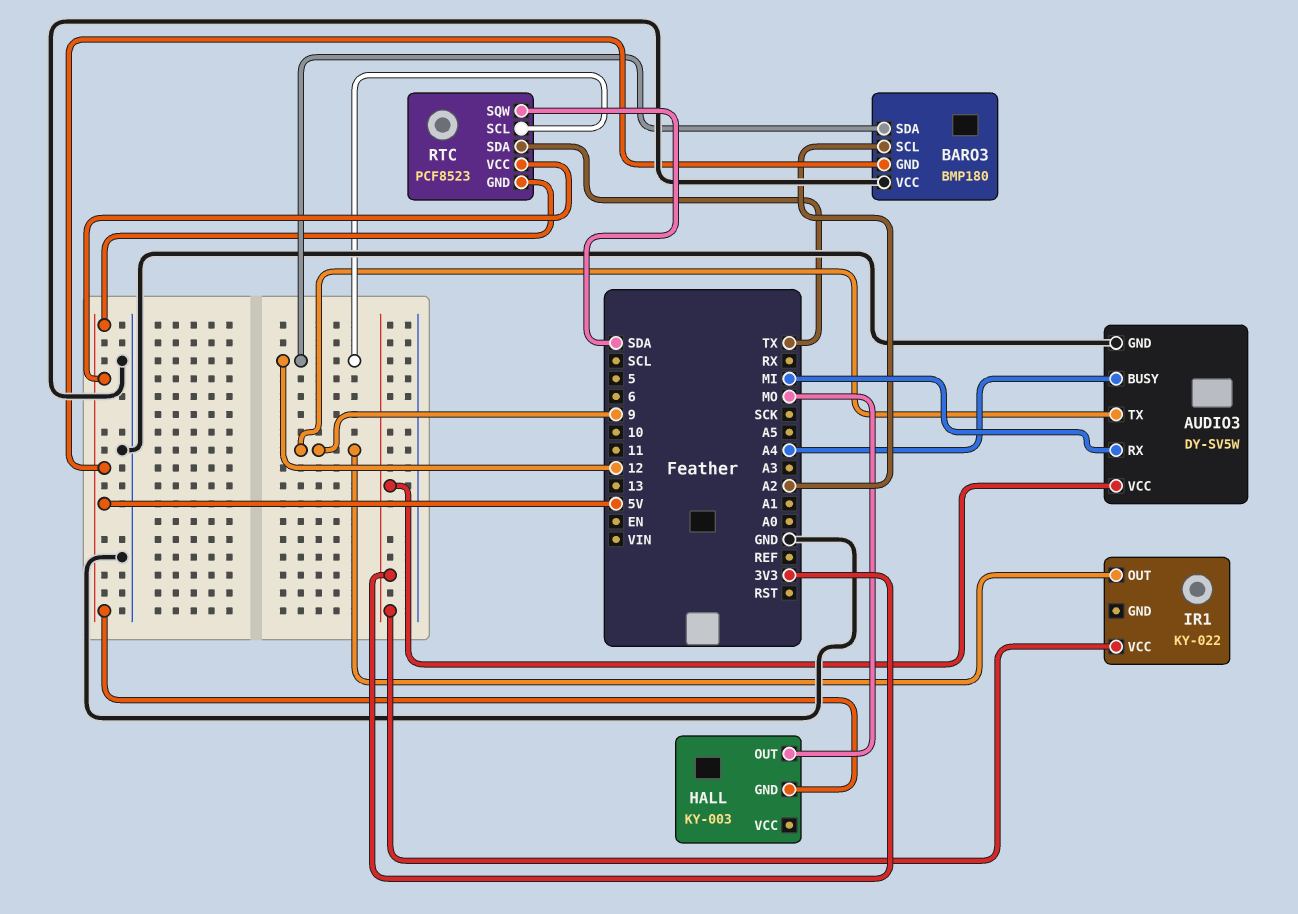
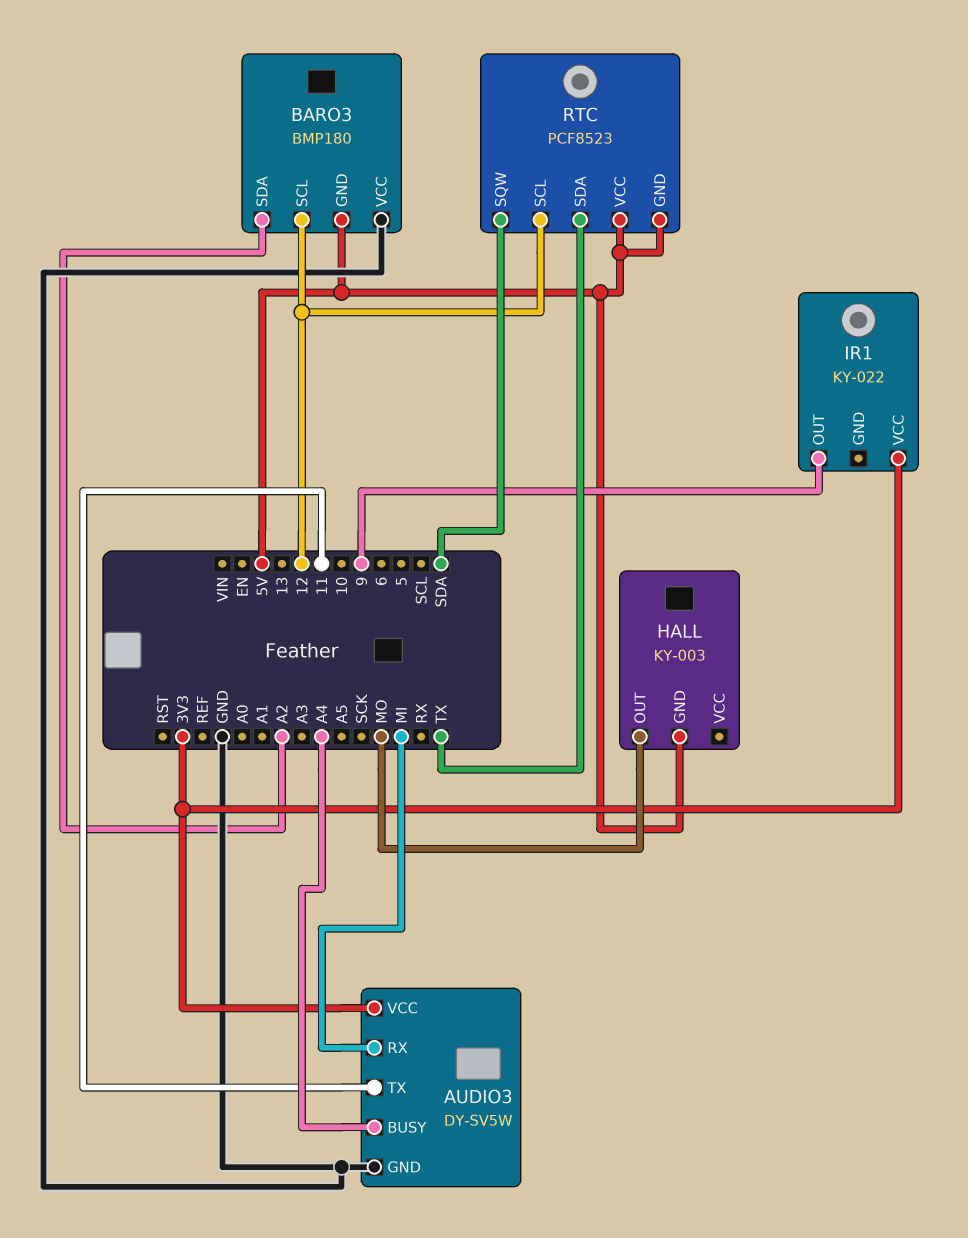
AUDIO3 pin TX: 9 -> 11
BARO3 pin SCL: A2 -> 12
BARO3 pin SDA: 12 -> A2

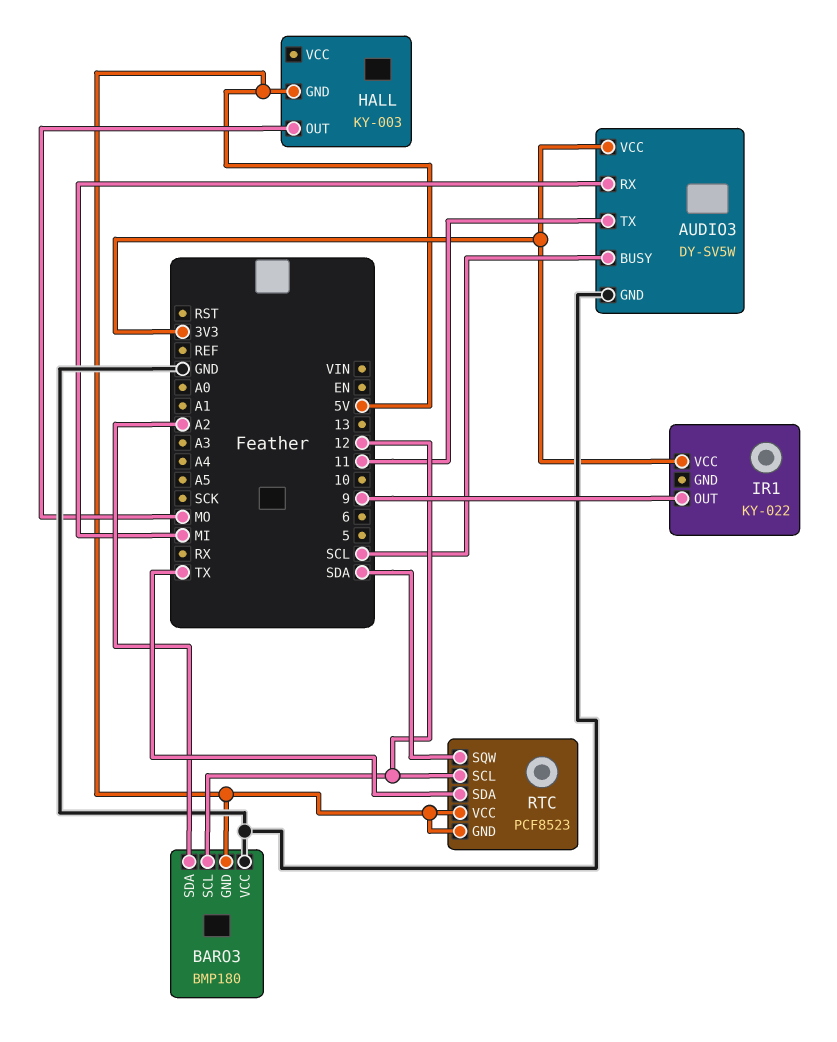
AUDIO3 pin BUSY: A4 -> SCL

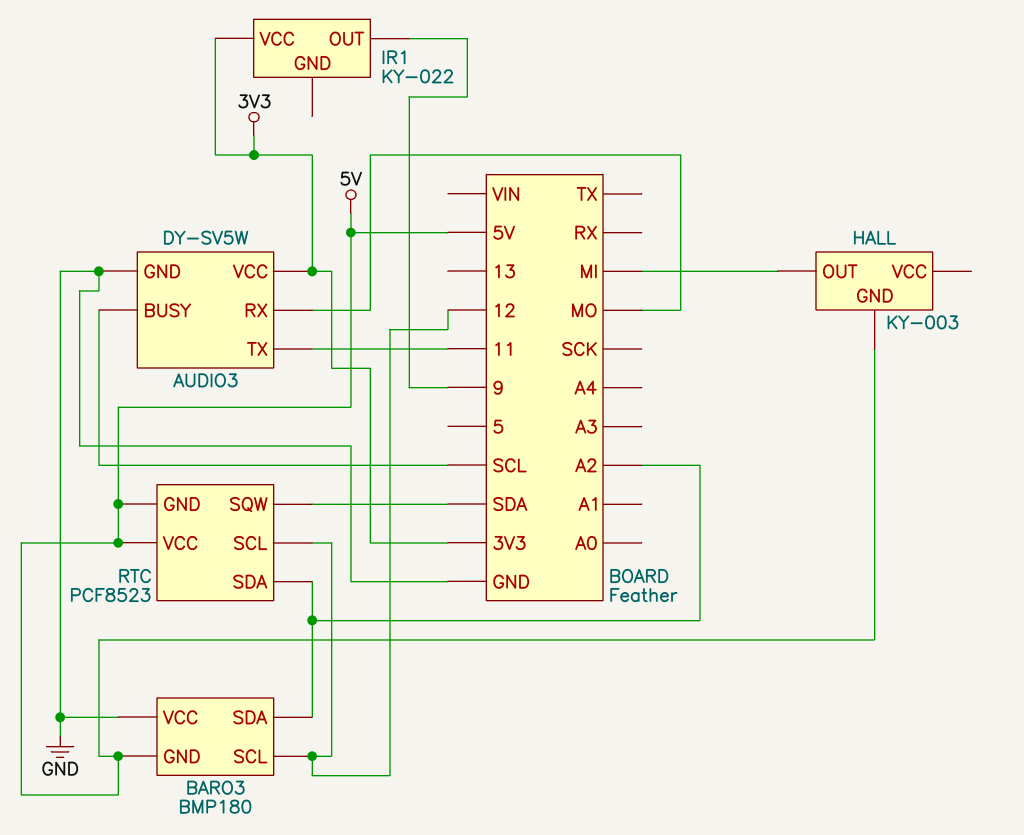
AUDIO3 pin RX: MI -> MO
HALL pin OUT: MO -> MI
RTC pin SDA: TX -> A2

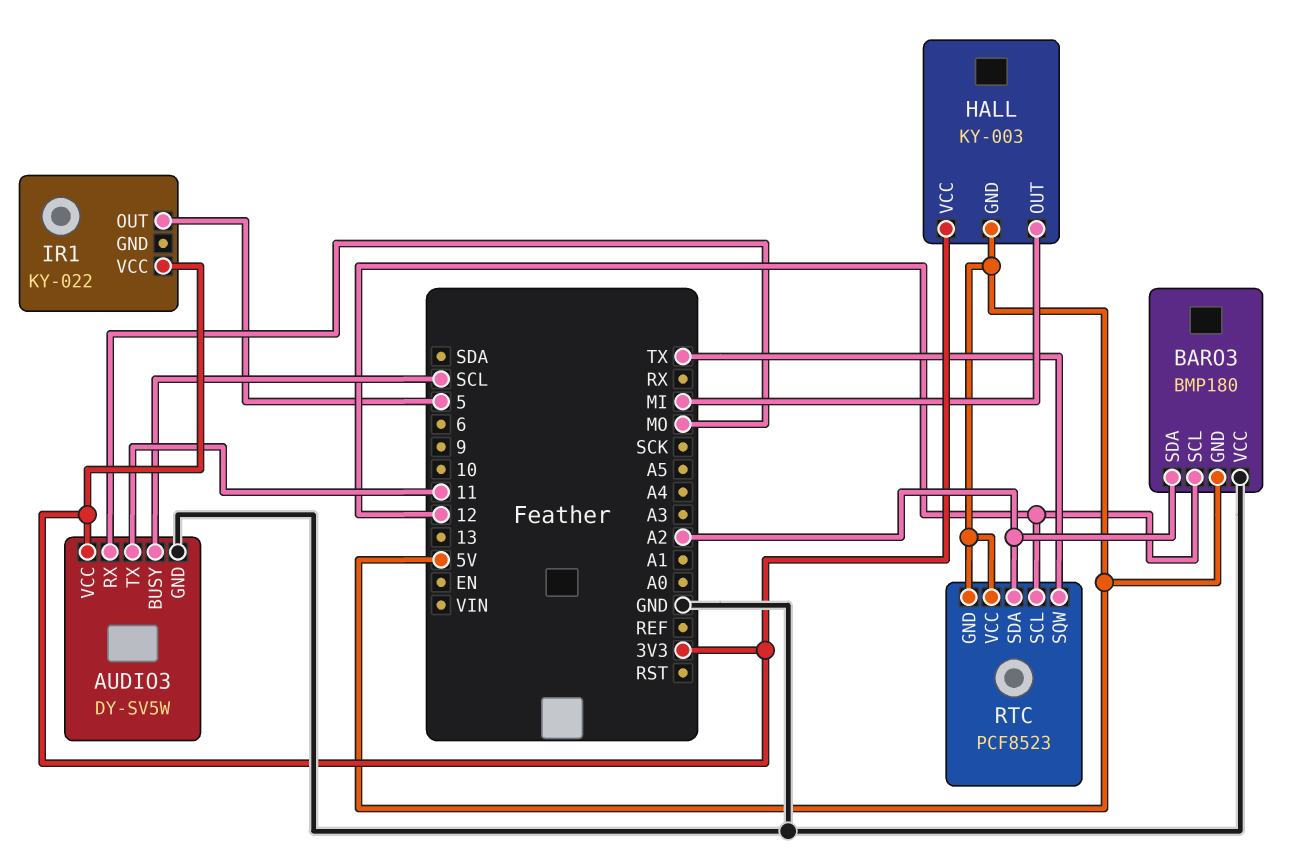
HALL pin VCC: none -> 3V3
IR1 pin OUT: 9 -> 5
RTC pin SQW: SDA -> TX

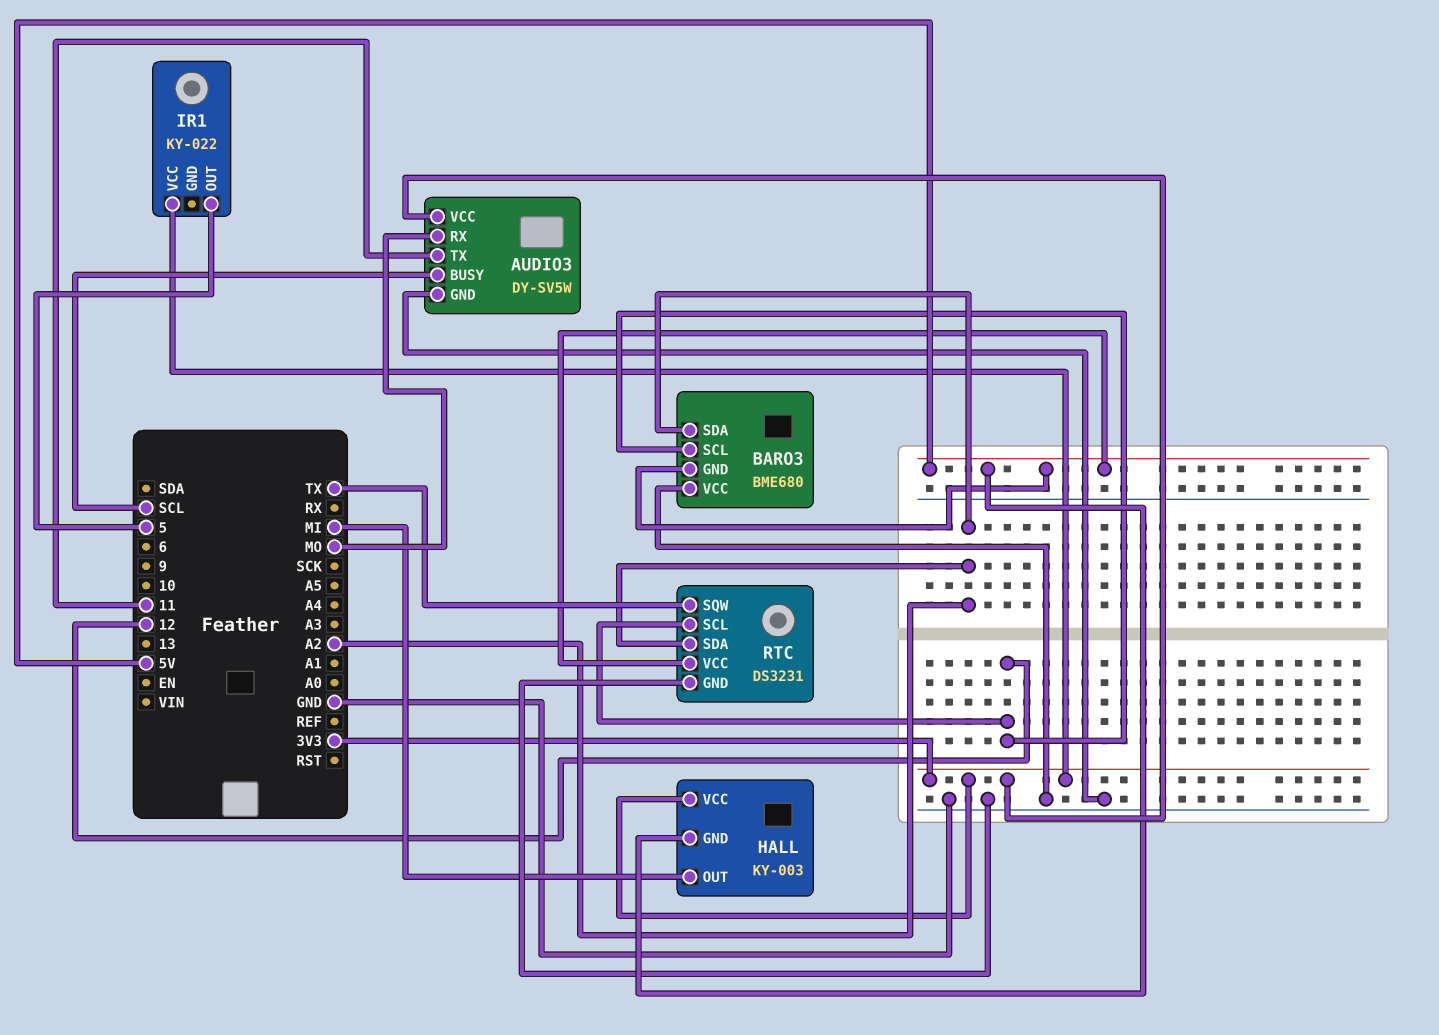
BARO3: BMP180 -> BME680
RTC: PCF8523 -> DS3231
RTC pin GND: 5V -> GND

